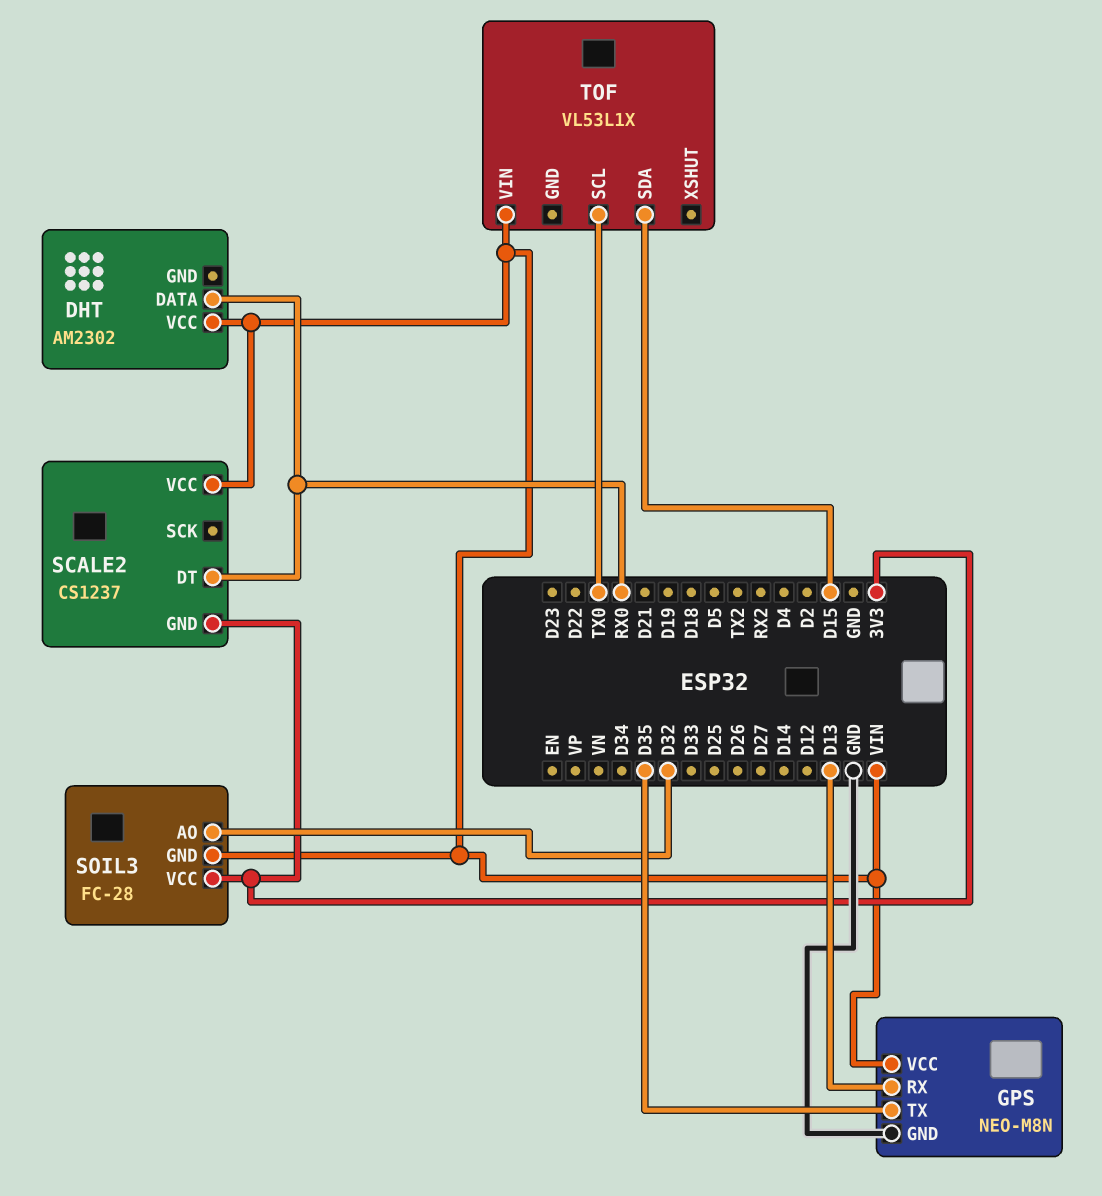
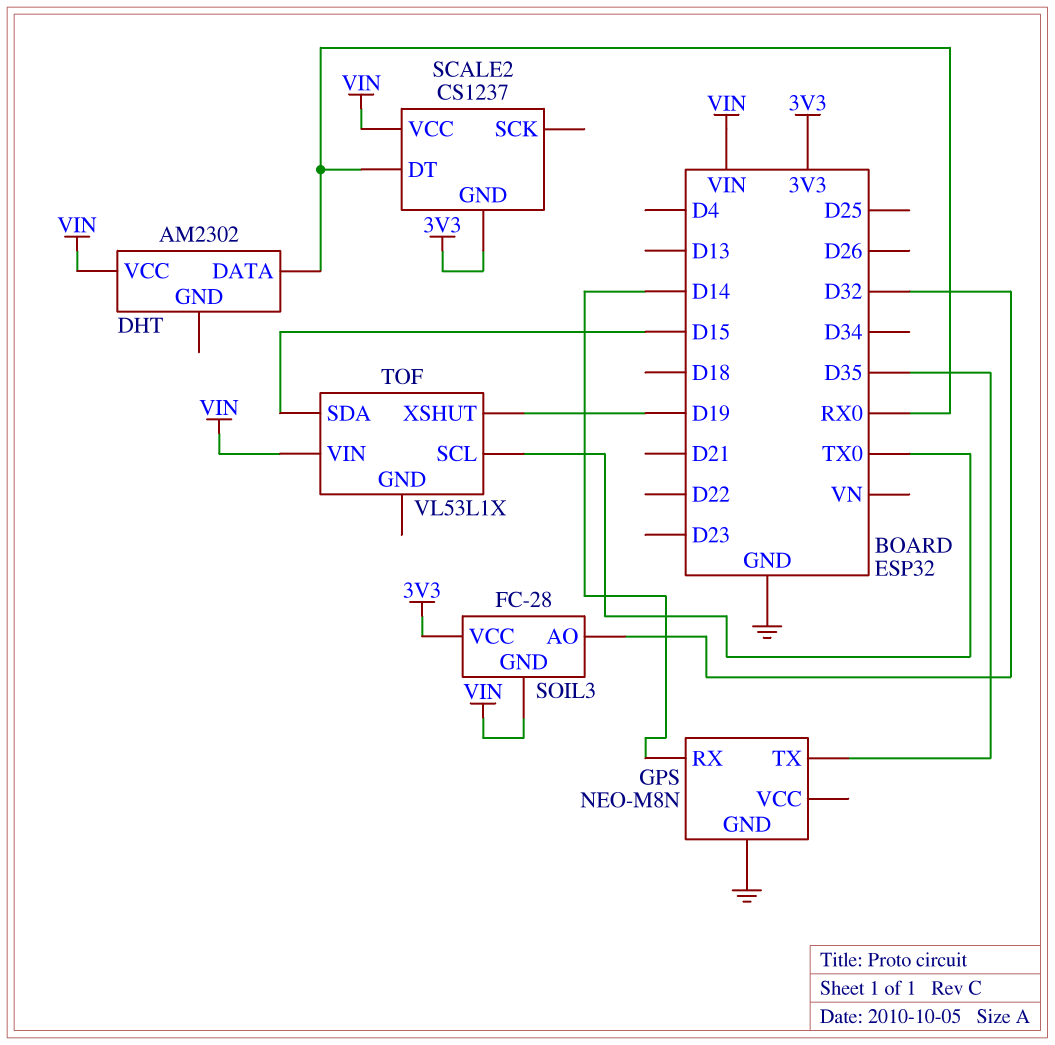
GPS pin RX: D13 -> D14
GPS pin VCC: VIN -> none
TOF pin XSHUT: none -> D19

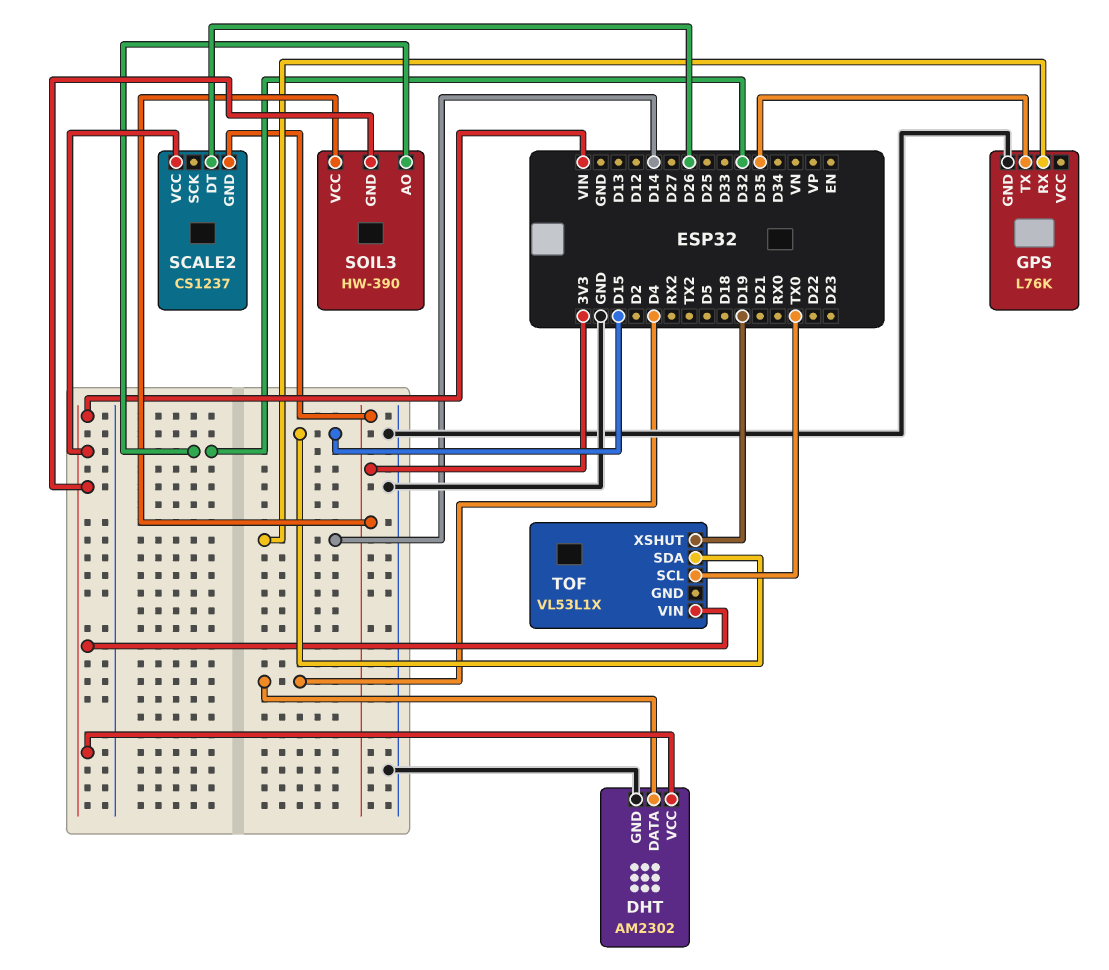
DHT pin DATA: RX0 -> D4
DHT pin GND: none -> GND
GPS: NEO-M8N -> L76K
SCALE2 pin DT: RX0 -> D26
SOIL3: FC-28 -> HW-390

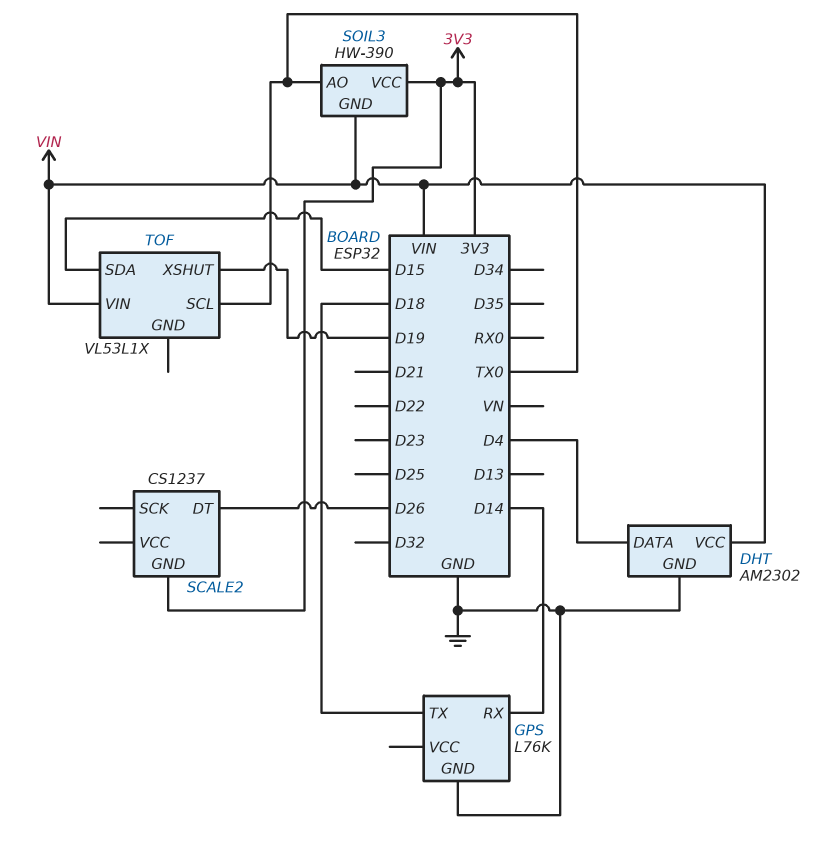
GPS pin TX: D35 -> D18
SCALE2 pin VCC: VIN -> none
SOIL3 pin AO: D32 -> TX0

